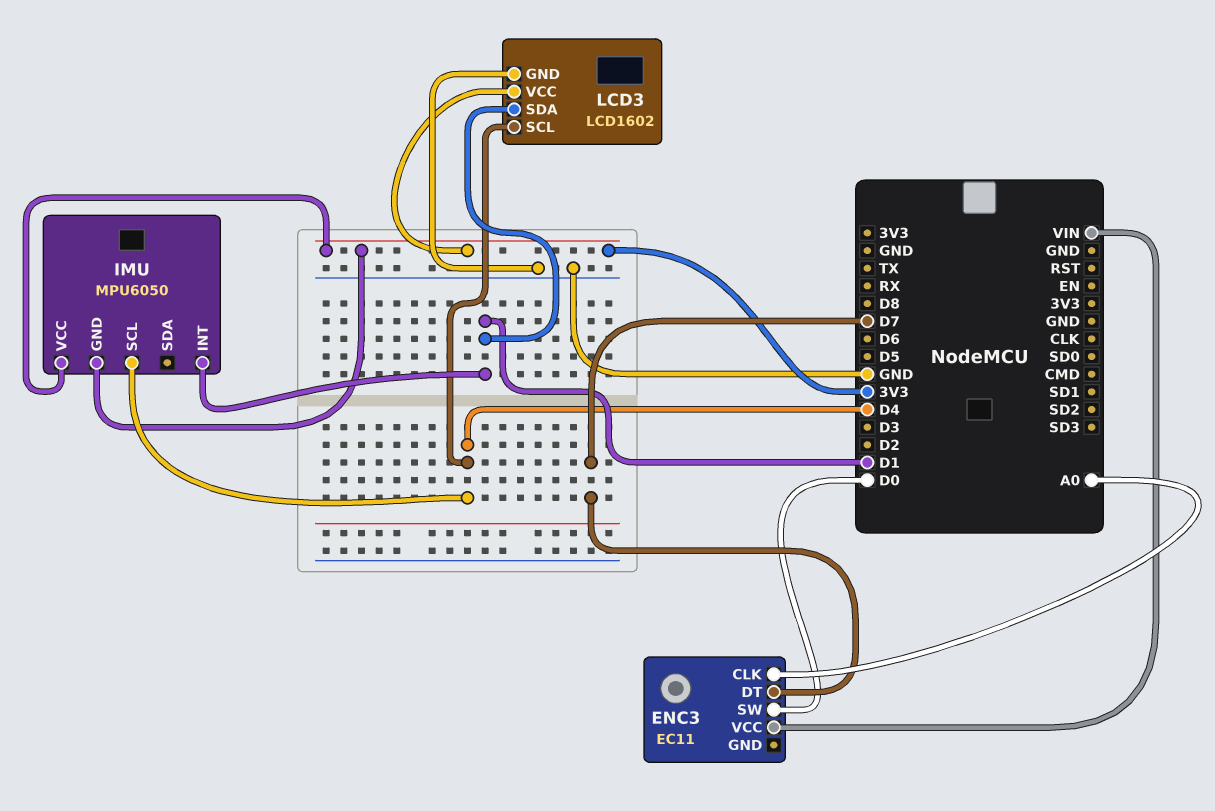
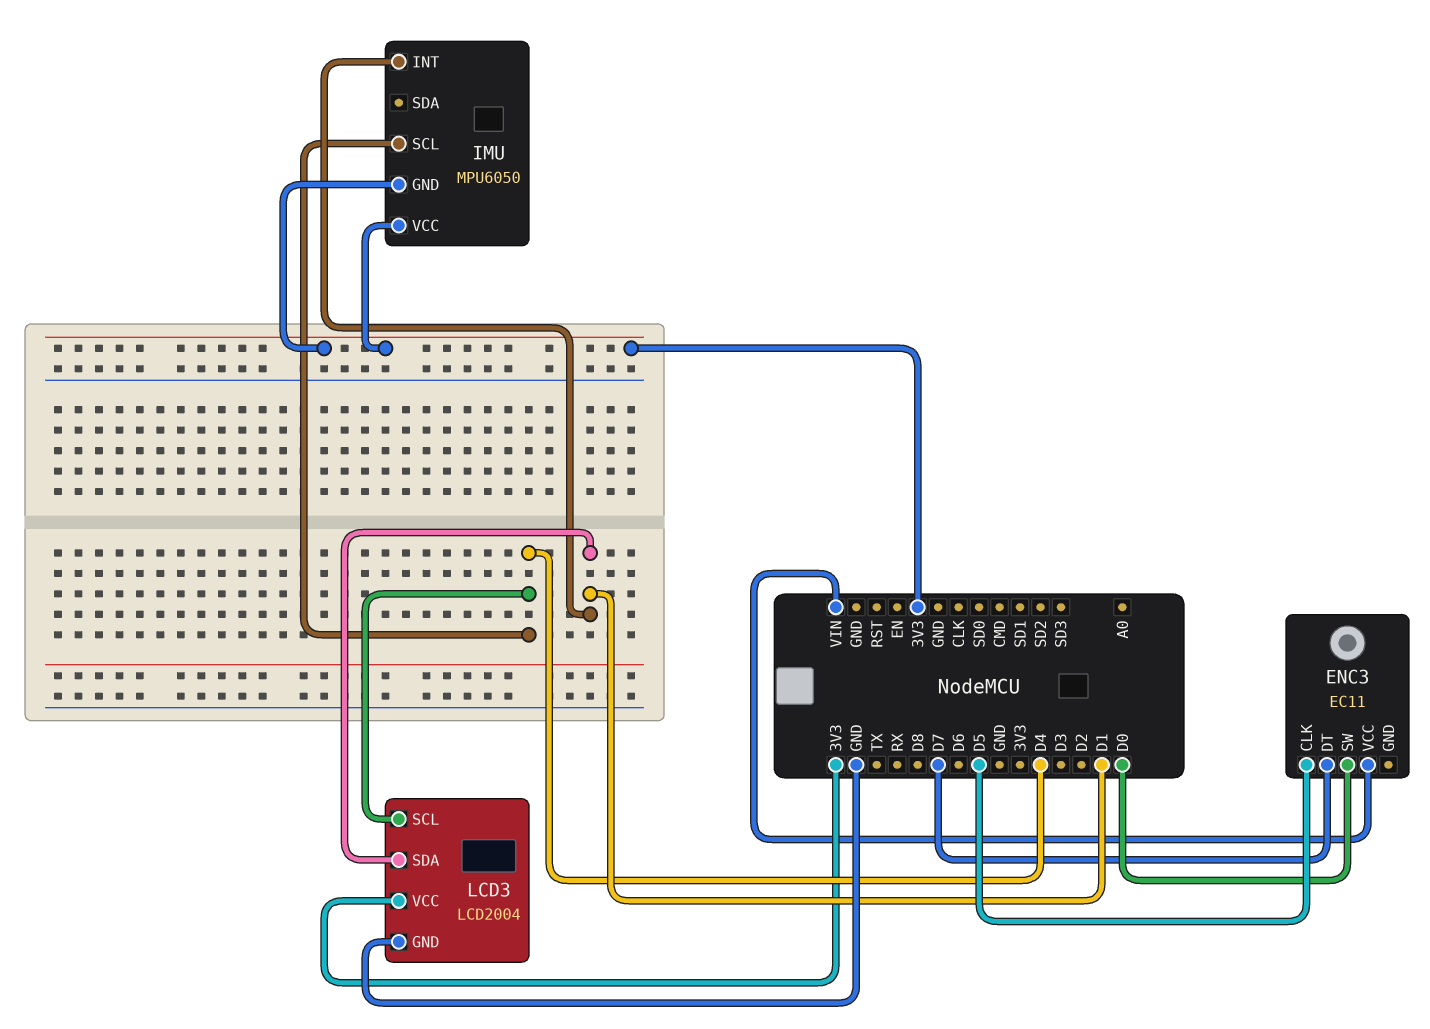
ENC3 pin CLK: A0 -> D5
LCD3: LCD1602 -> LCD2004

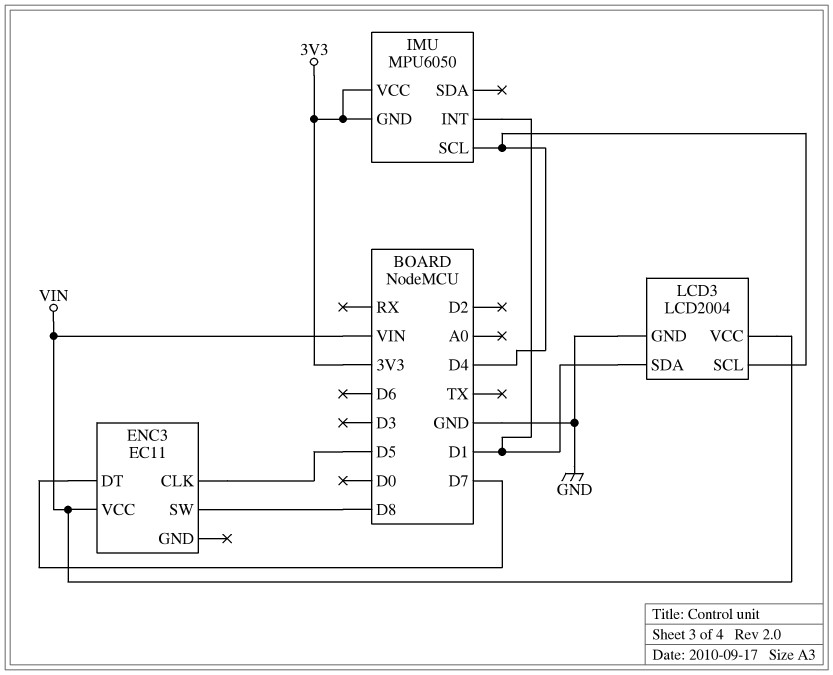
ENC3 pin SW: D0 -> D8
LCD3 pin VCC: 3V3 -> VIN

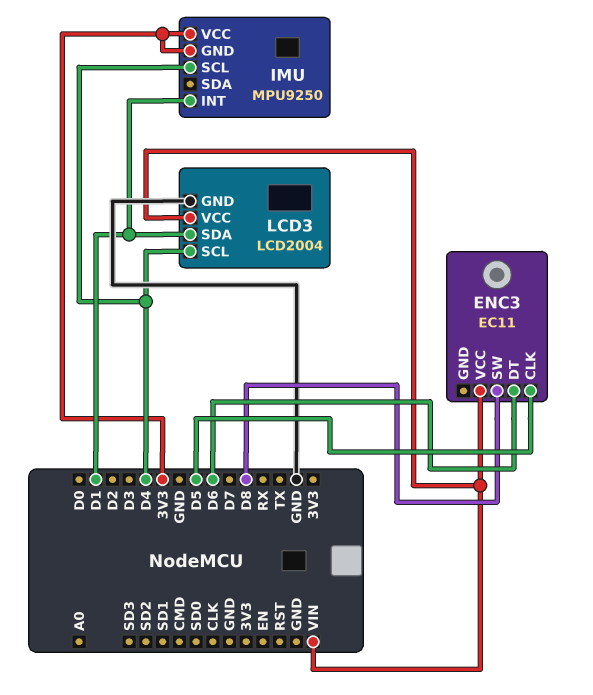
ENC3 pin DT: D7 -> D6
IMU: MPU6050 -> MPU9250

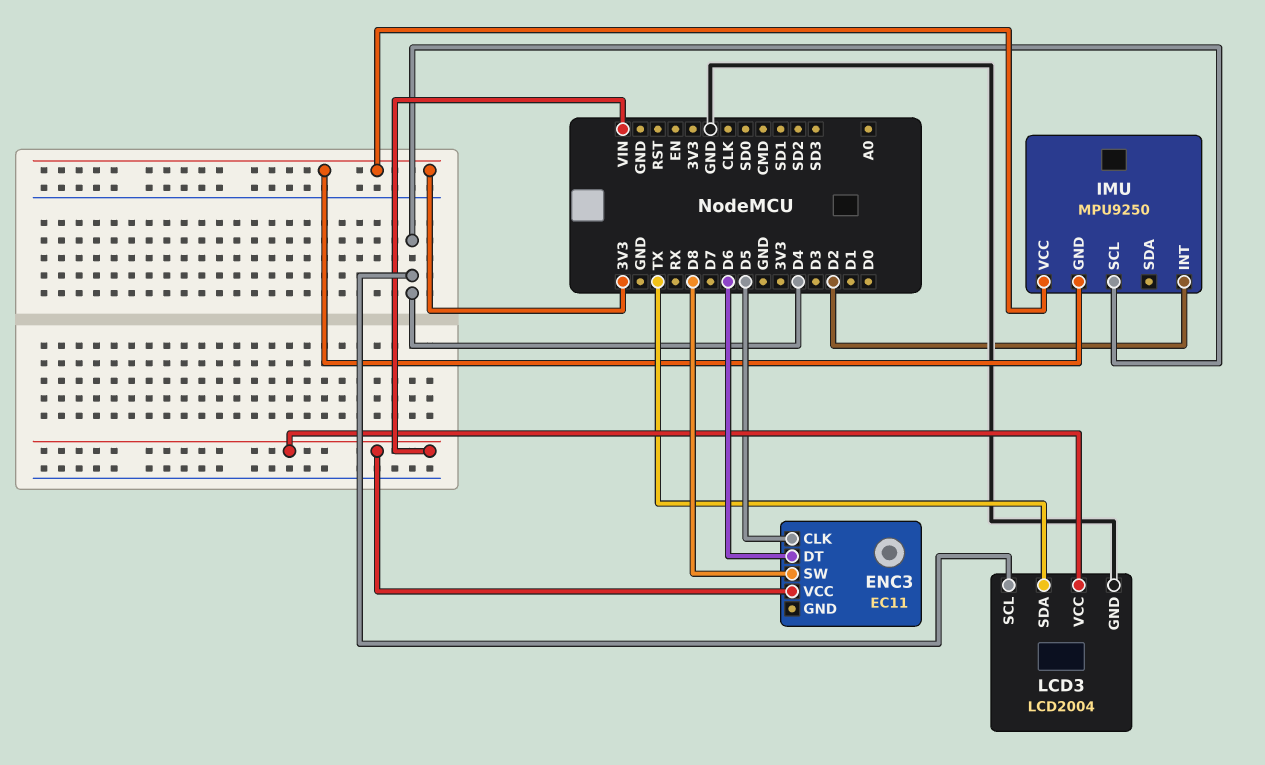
IMU pin INT: D1 -> D2
LCD3 pin SDA: D1 -> TX

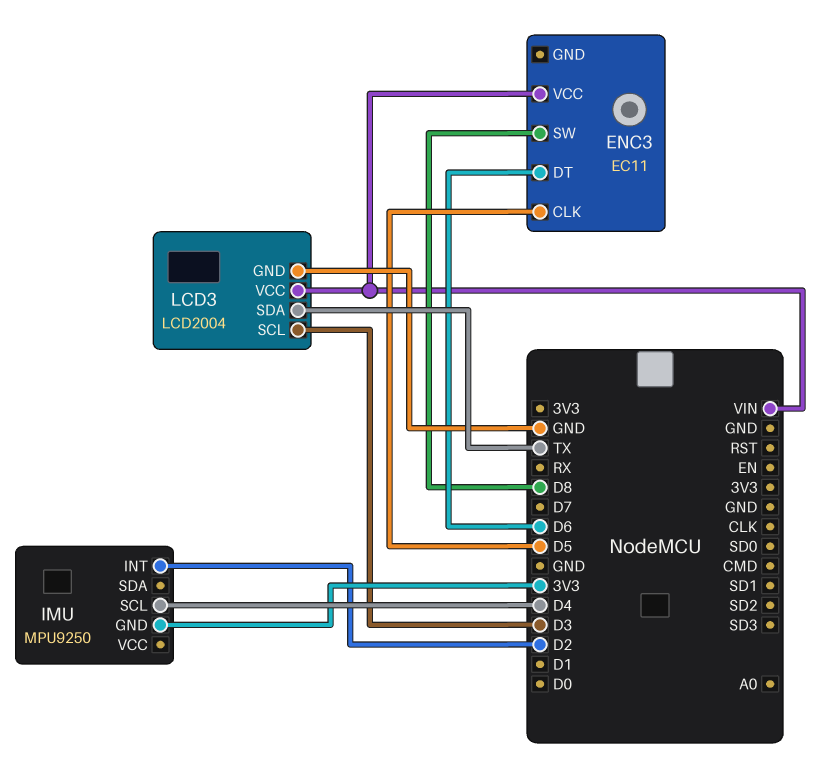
IMU pin VCC: 3V3 -> none
LCD3 pin SCL: D4 -> D3

